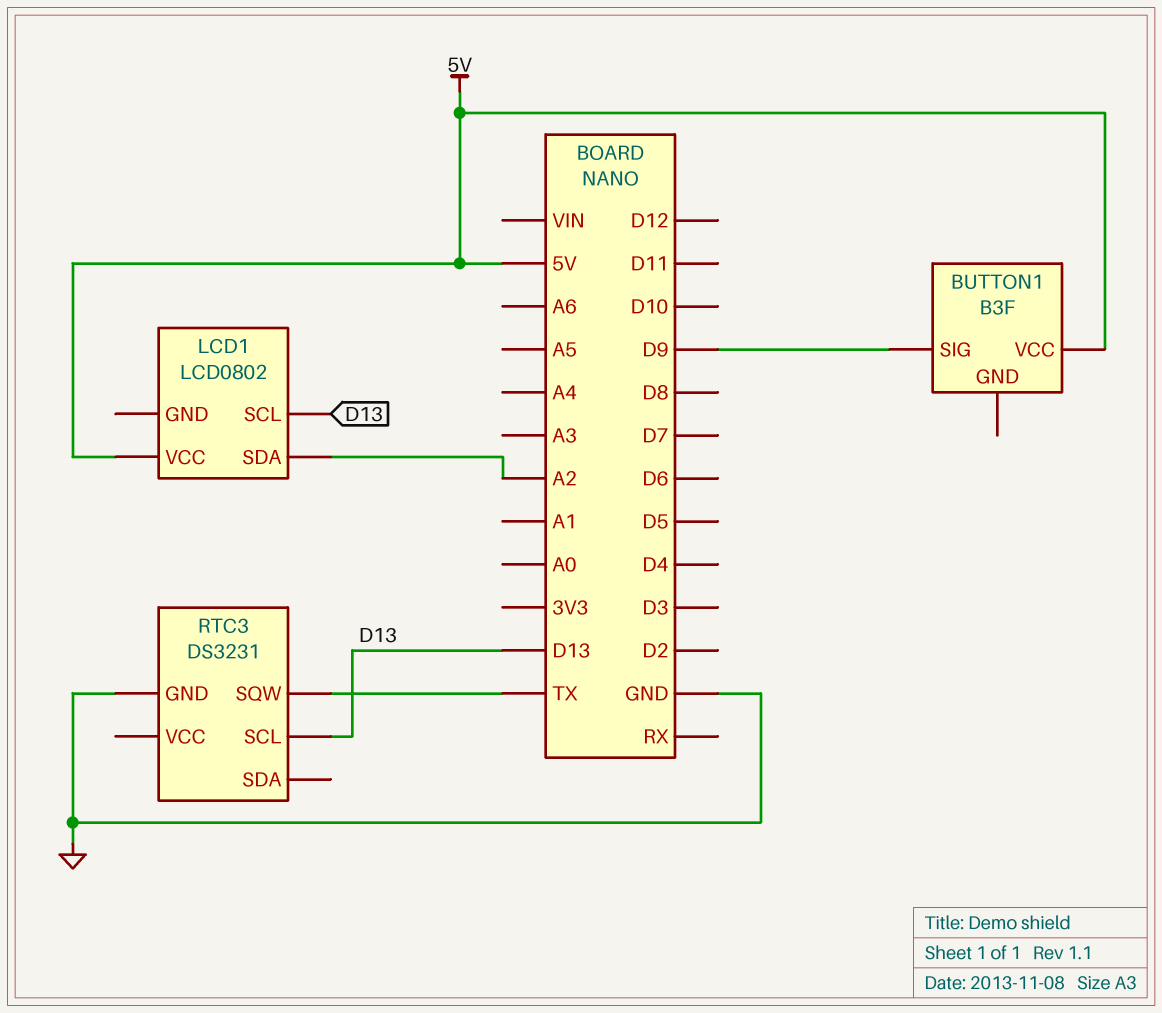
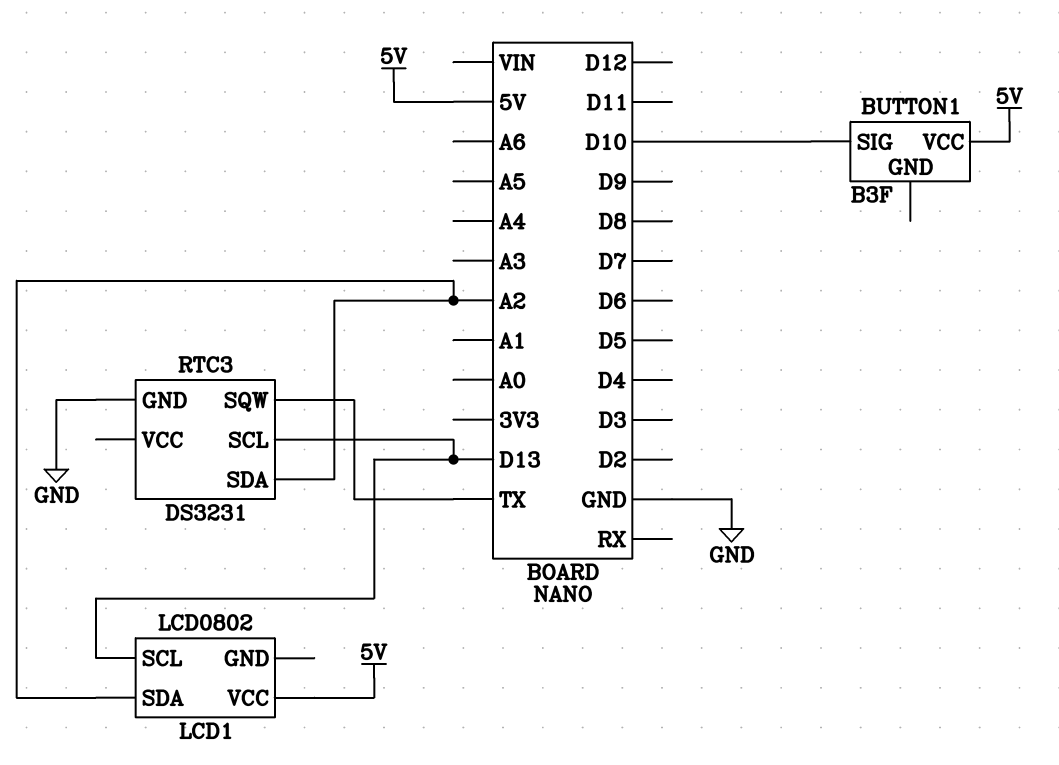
BUTTON1 pin SIG: D9 -> D10
RTC3 pin SDA: none -> A2

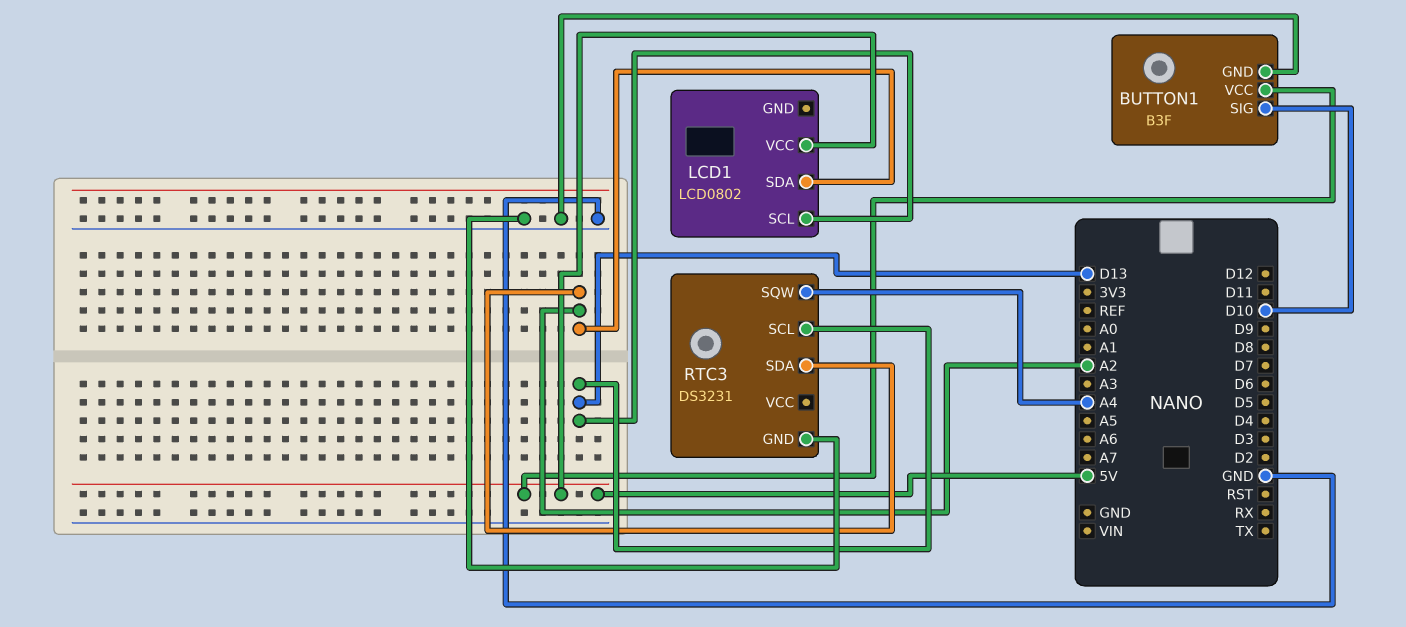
BUTTON1 pin GND: none -> GND
RTC3 pin SQW: TX -> A4

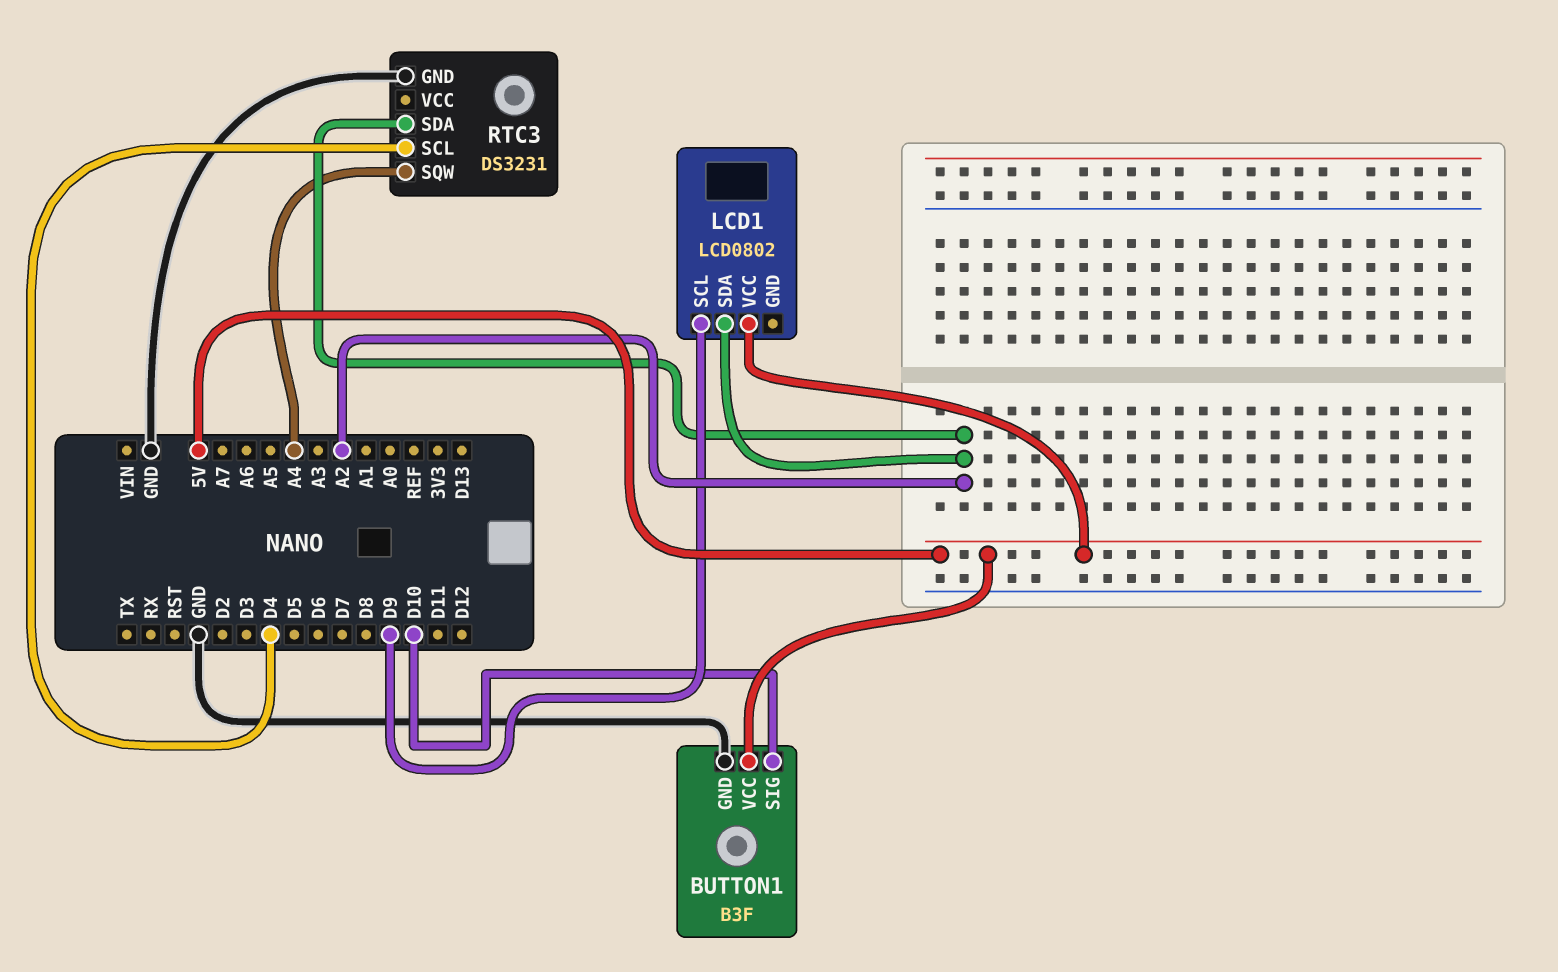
LCD1 pin SCL: D13 -> D9
RTC3 pin SCL: D13 -> D4

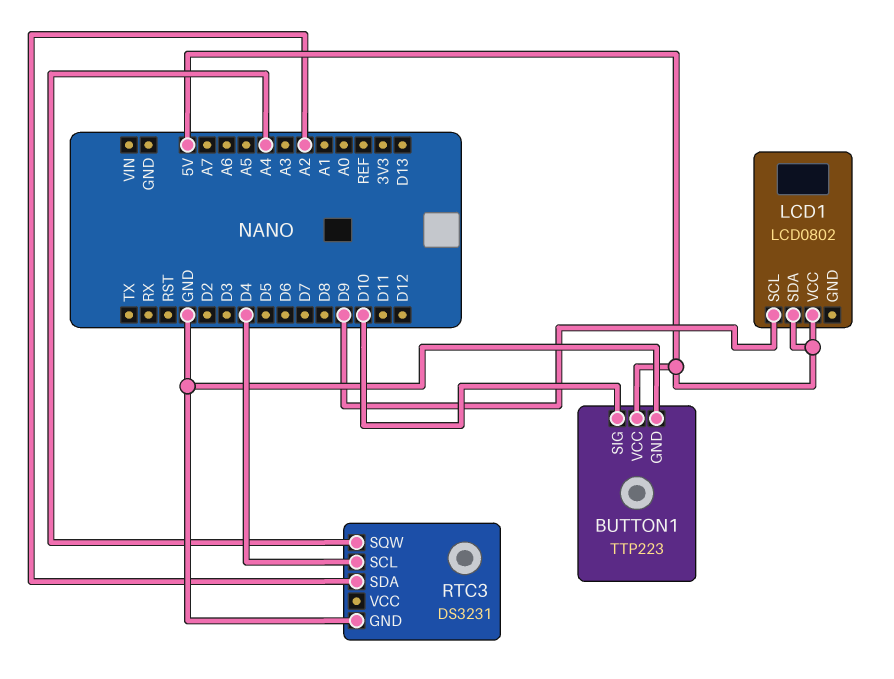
BUTTON1: B3F -> TTP223
LCD1 pin SDA: A2 -> 5V

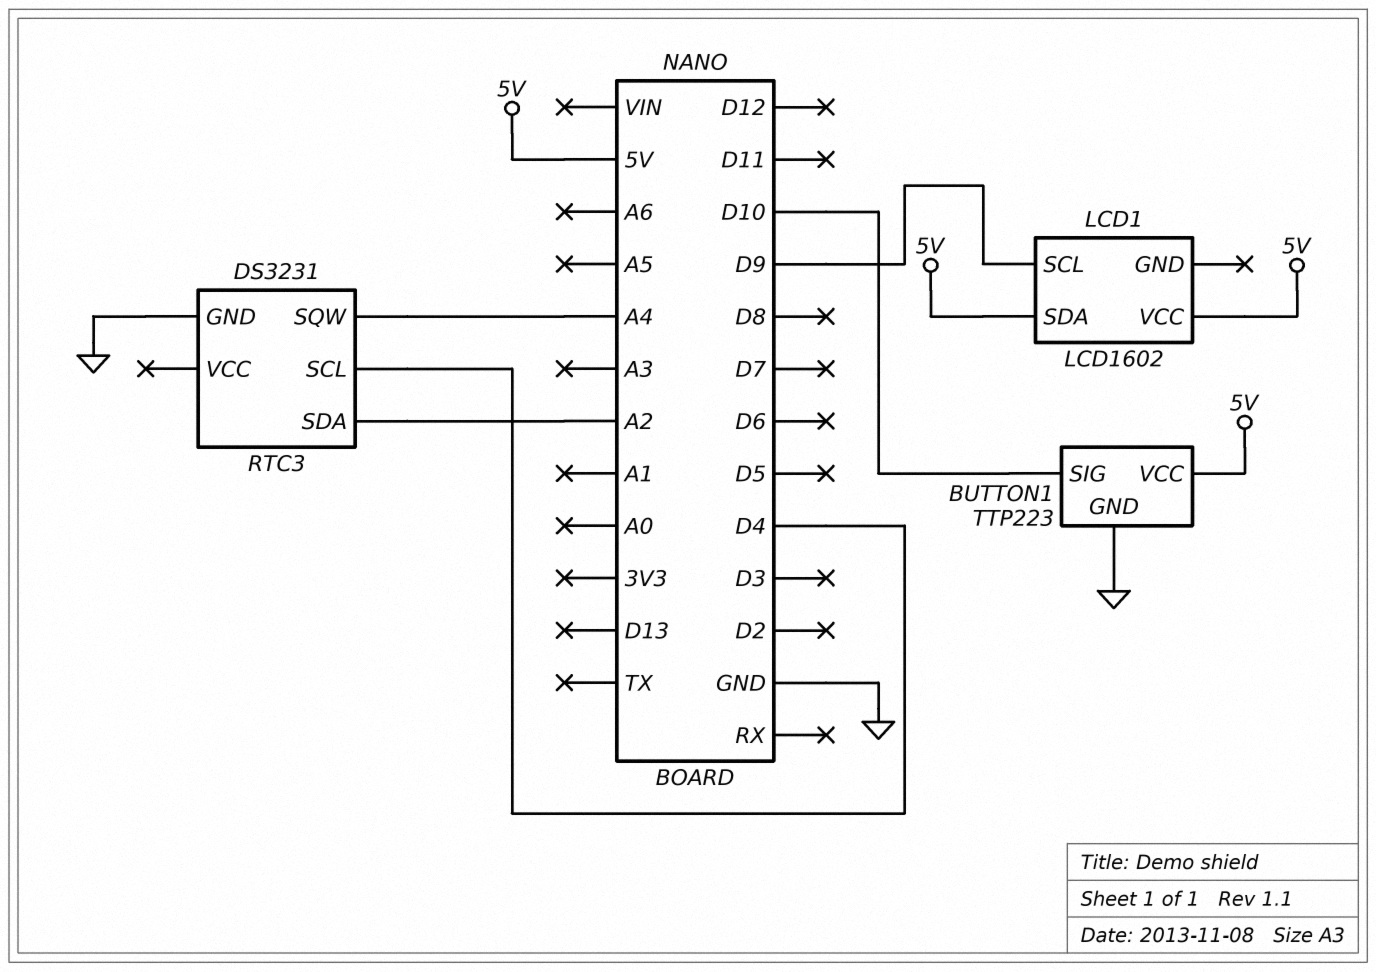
LCD1: LCD0802 -> LCD1602

